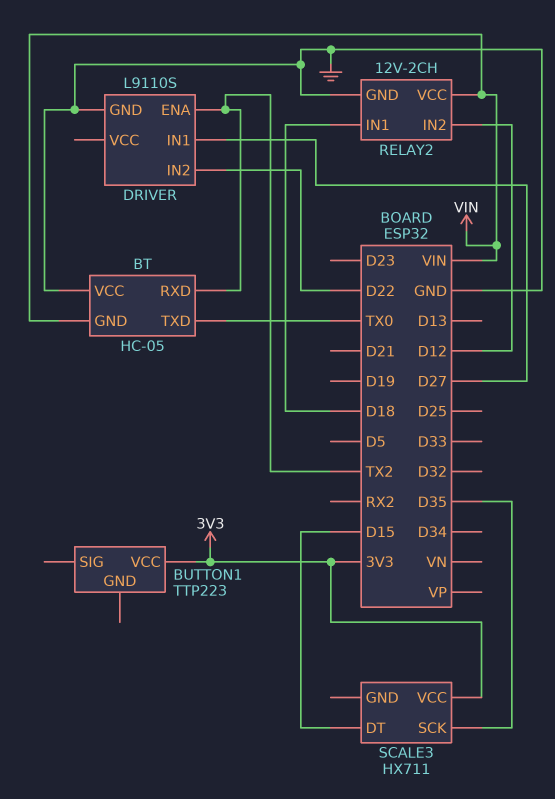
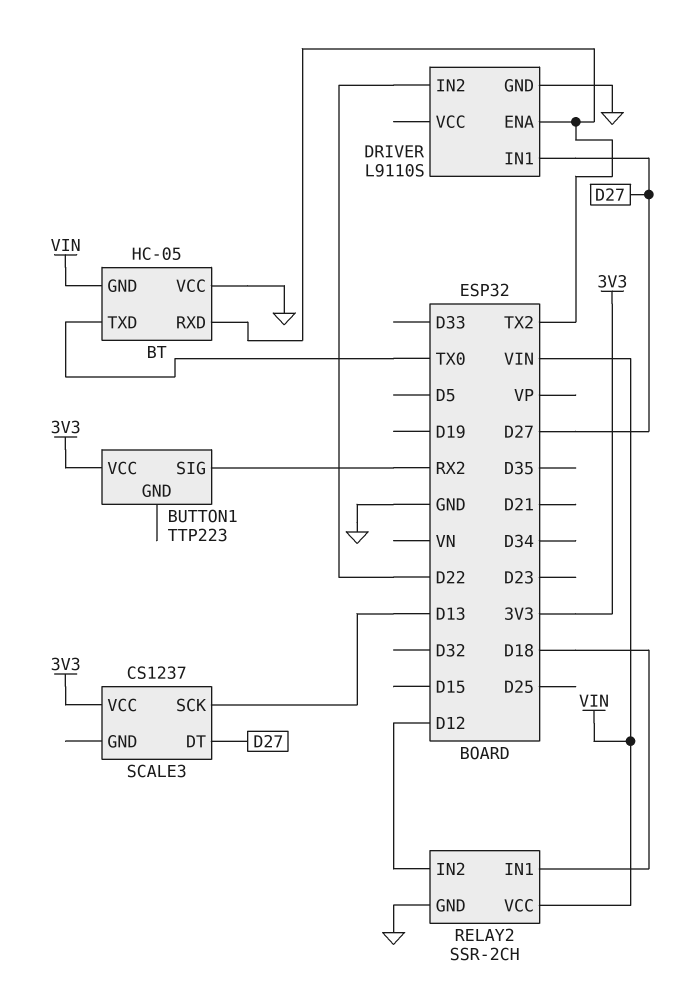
BUTTON1 pin SIG: none -> RX2
RELAY2: 12V-2CH -> SSR-2CH
SCALE3: HX711 -> CS1237
SCALE3 pin DT: D15 -> D27
SCALE3 pin SCK: D35 -> D13

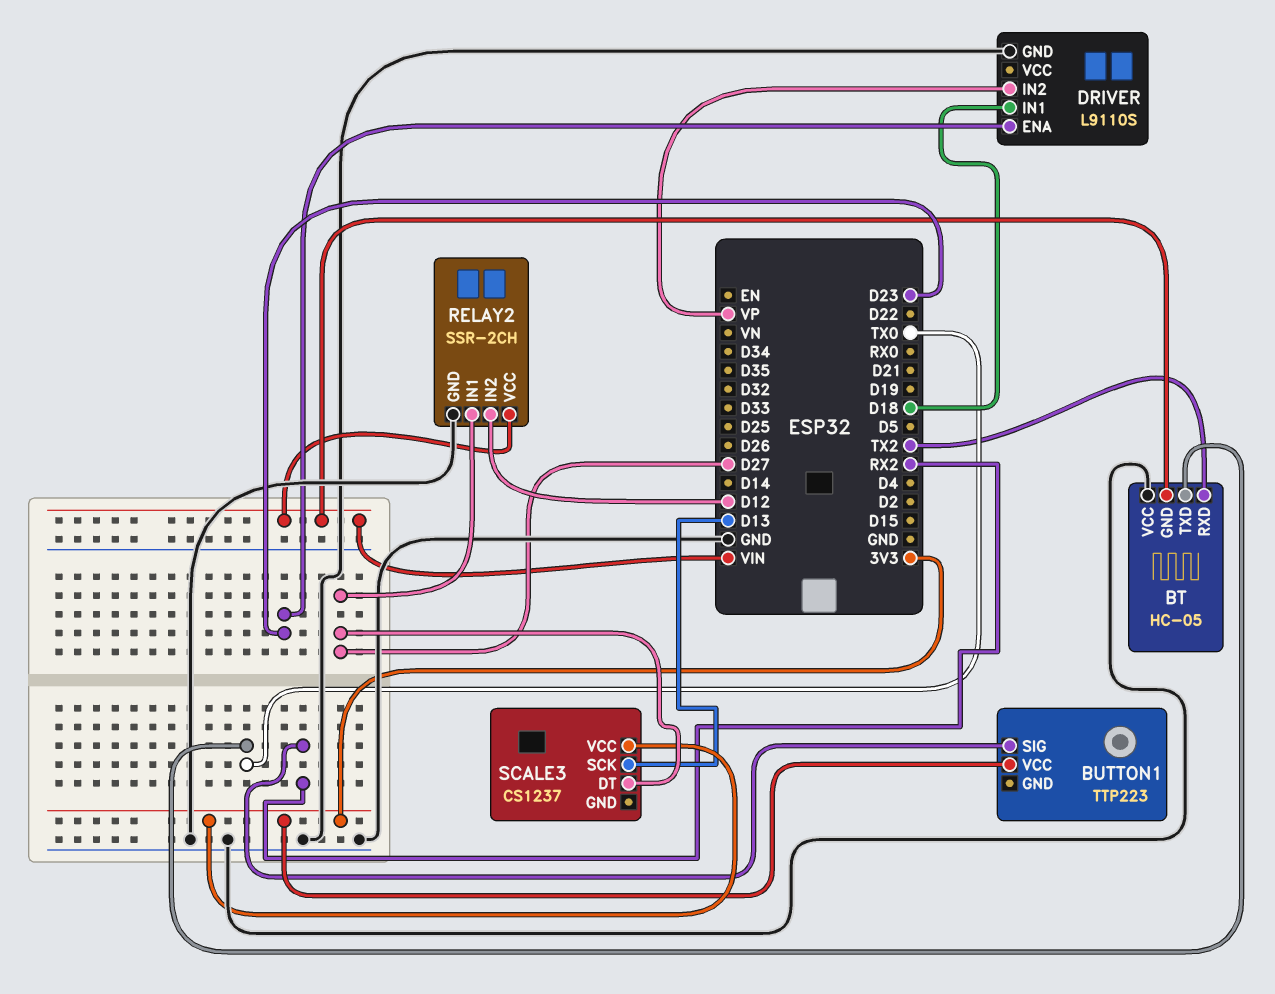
DRIVER pin ENA: TX2 -> D23
DRIVER pin IN1: D27 -> D18
DRIVER pin IN2: D22 -> VP
RELAY2 pin IN1: D18 -> D27

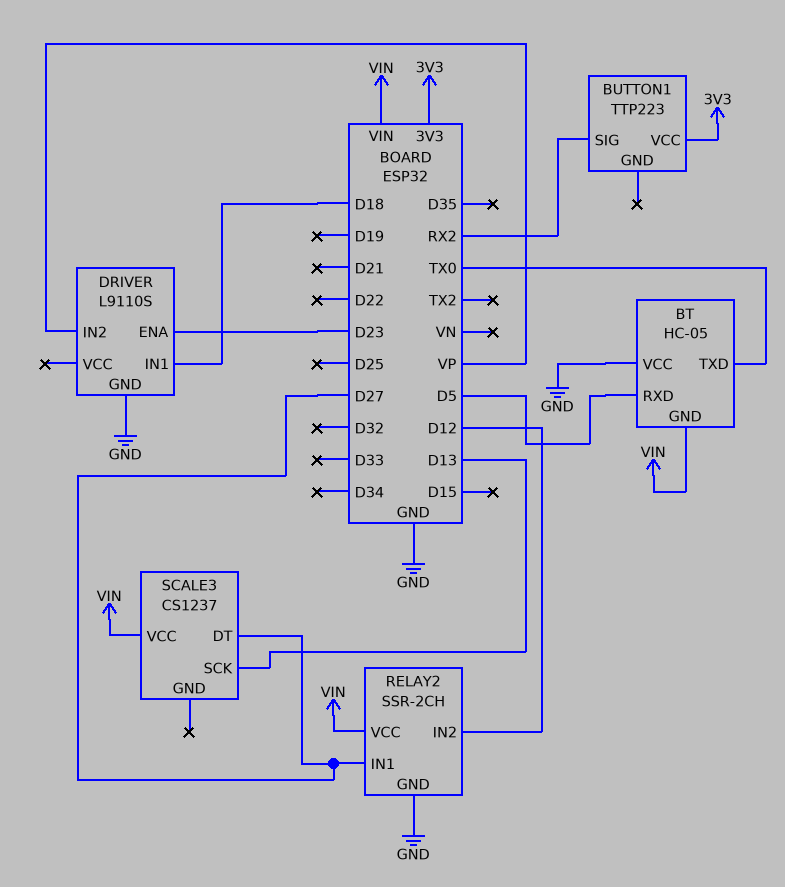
BT pin RXD: TX2 -> D5
SCALE3 pin VCC: 3V3 -> VIN

